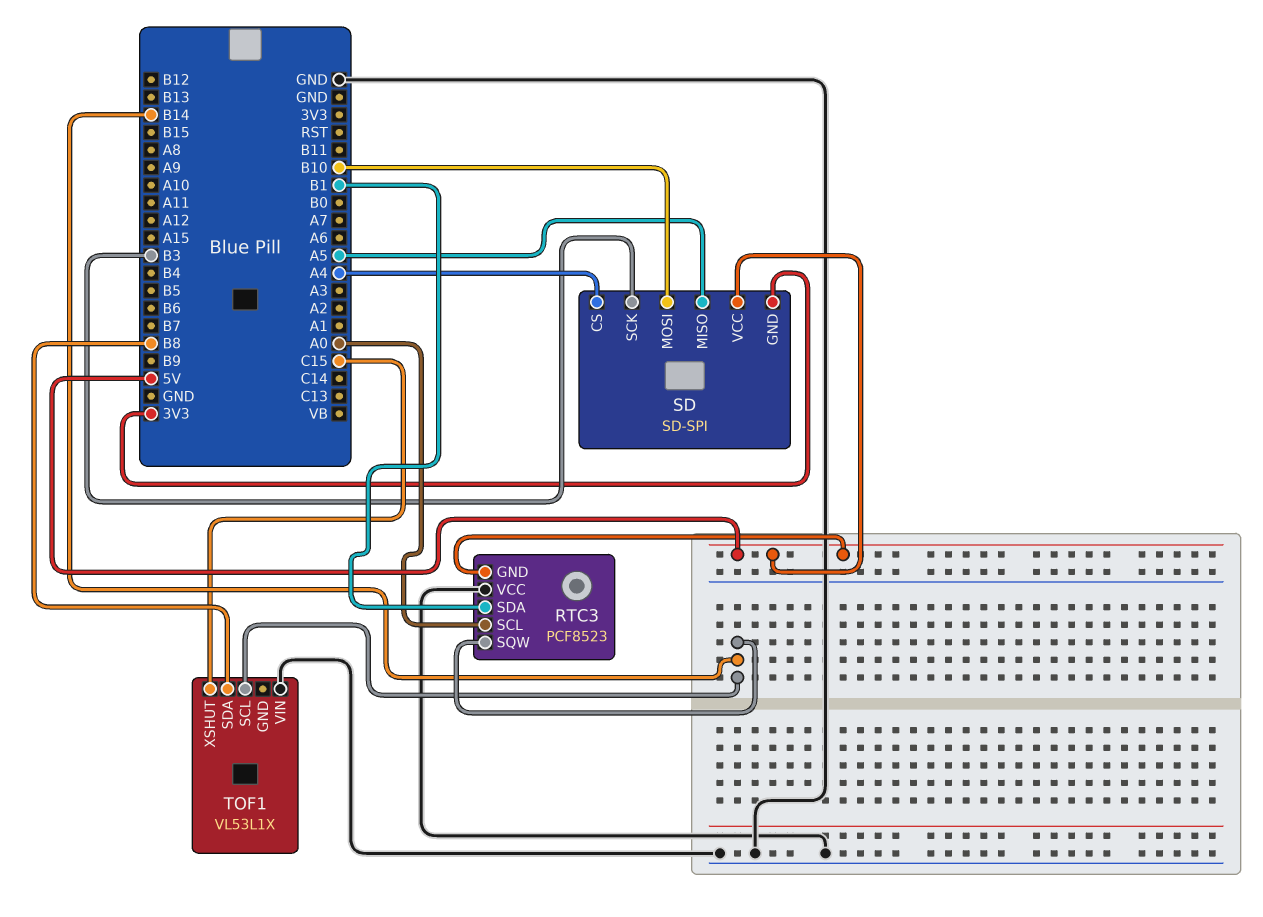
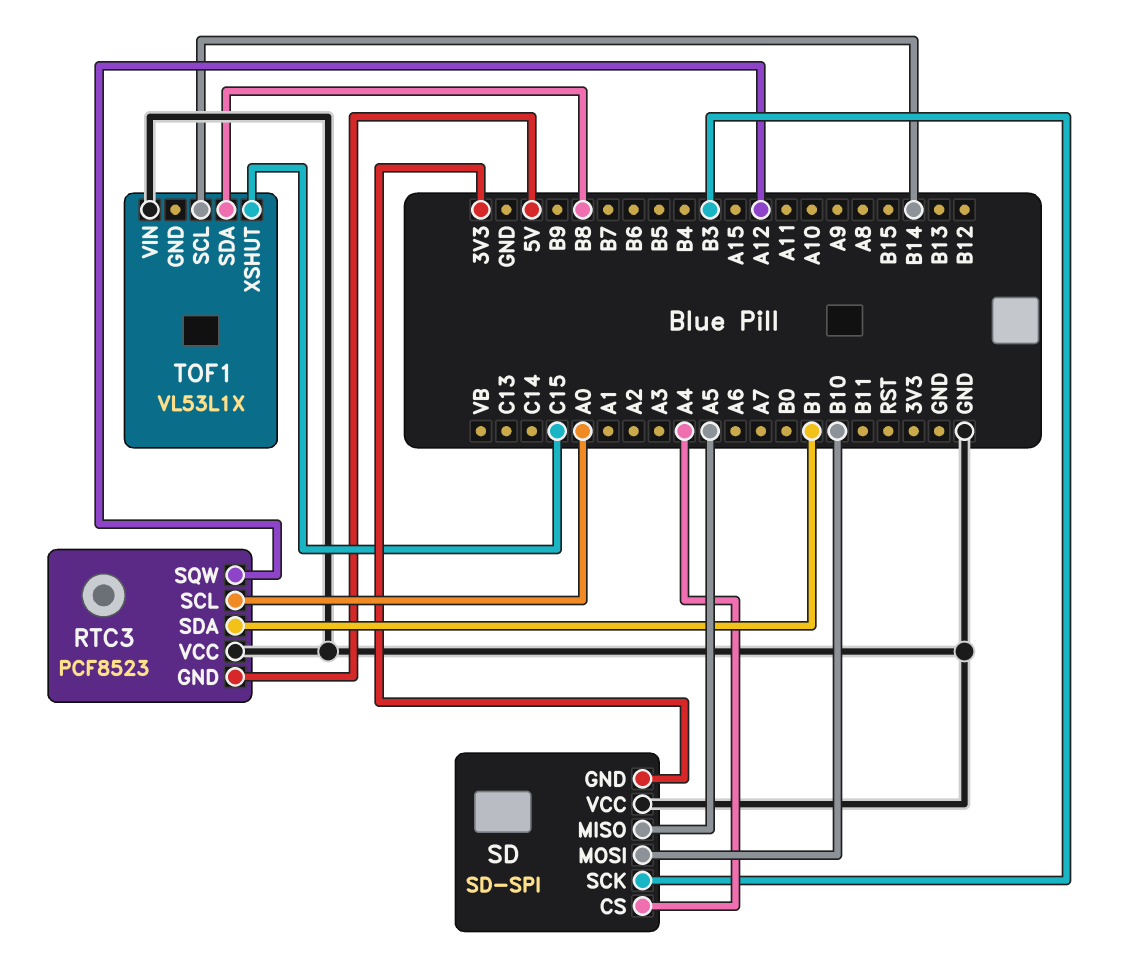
RTC3 pin SQW: B14 -> A12
SD pin VCC: 5V -> GND

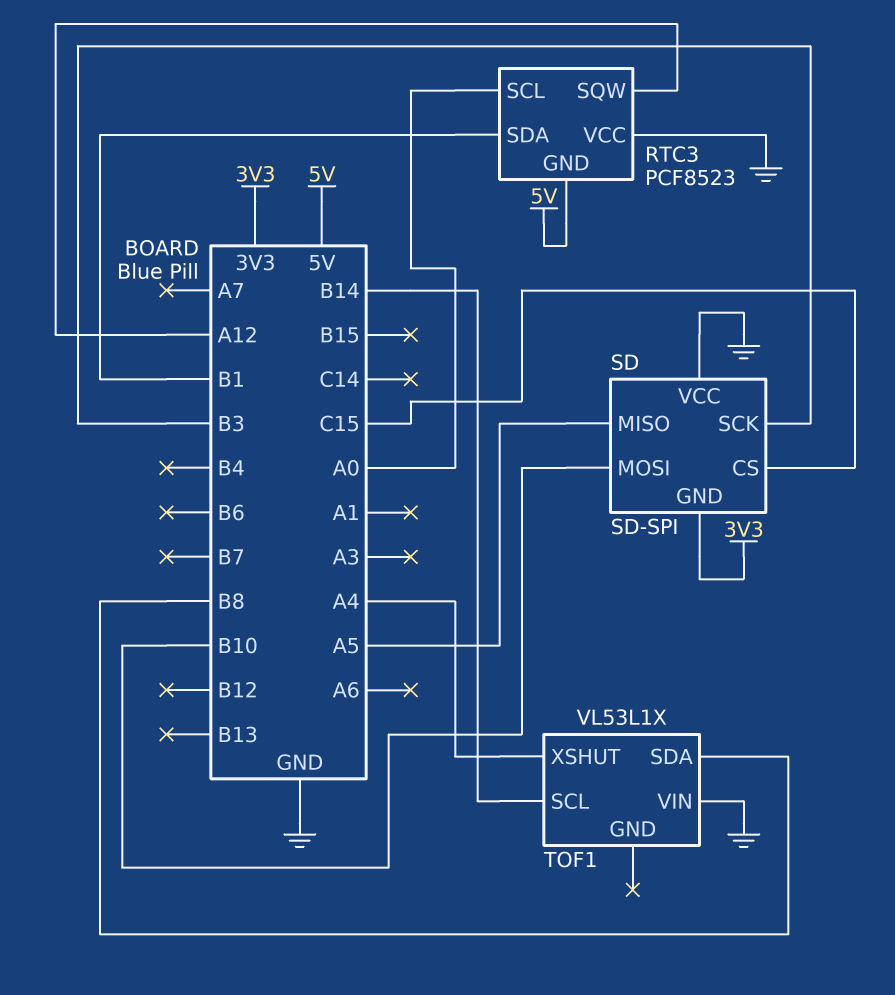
SD pin CS: A4 -> C15
TOF1 pin XSHUT: C15 -> A4

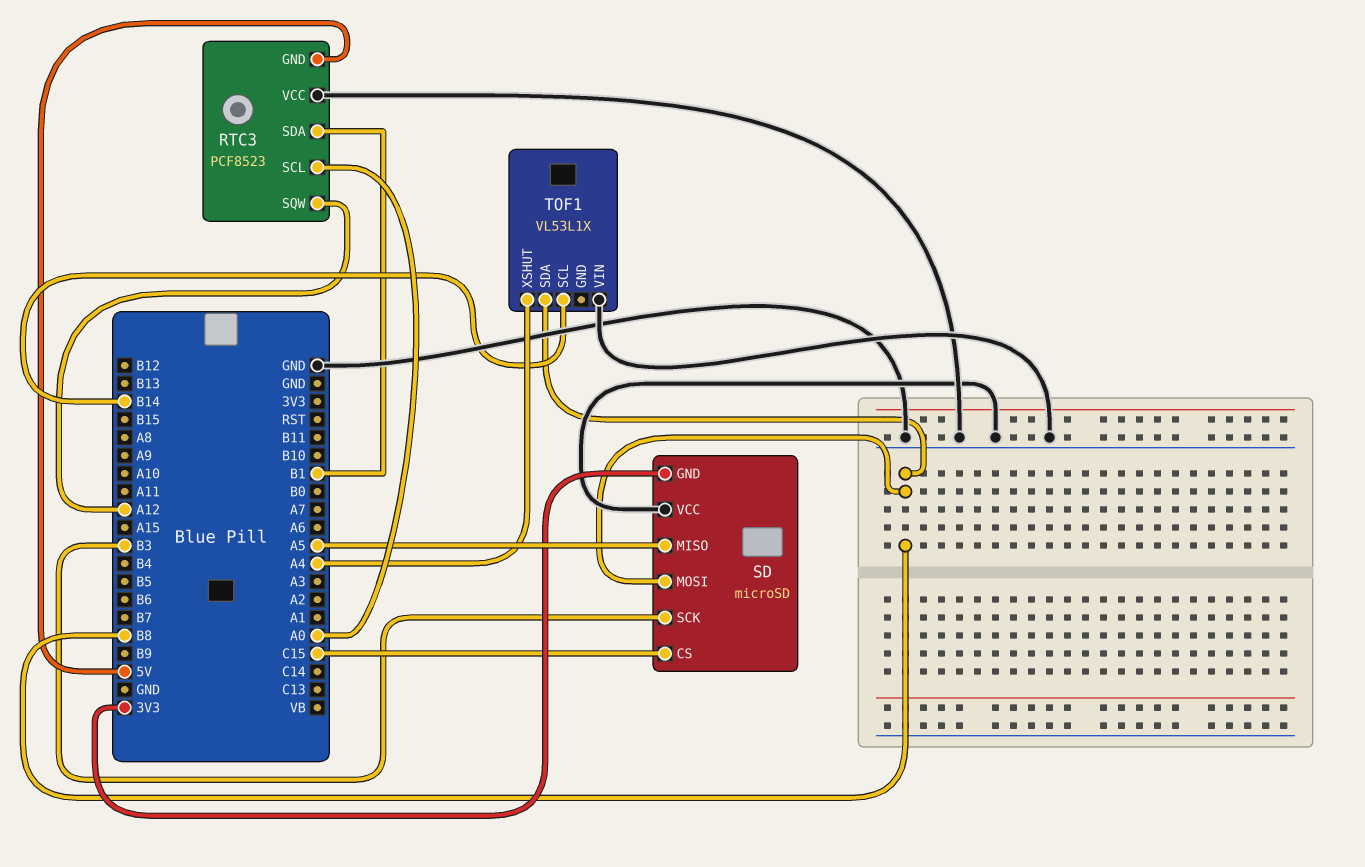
SD: SD-SPI -> microSD
SD pin MOSI: B10 -> B8

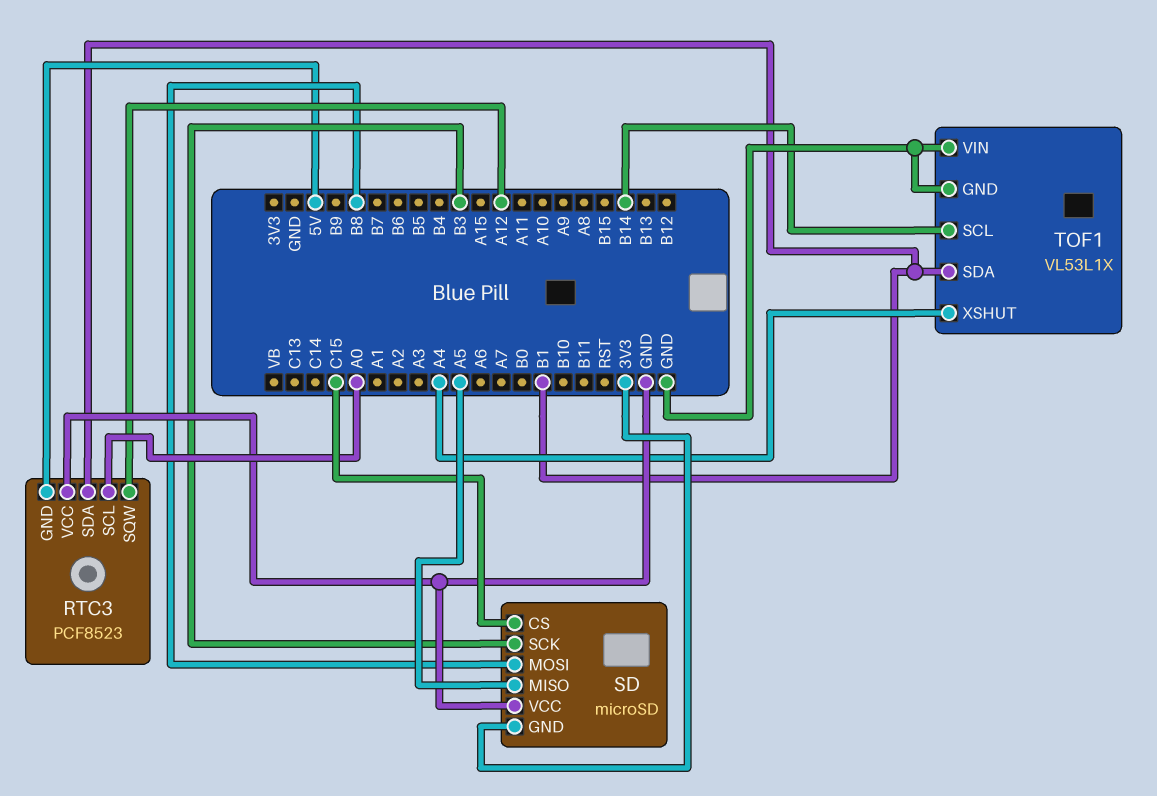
TOF1 pin GND: none -> GND
TOF1 pin SDA: B8 -> B1

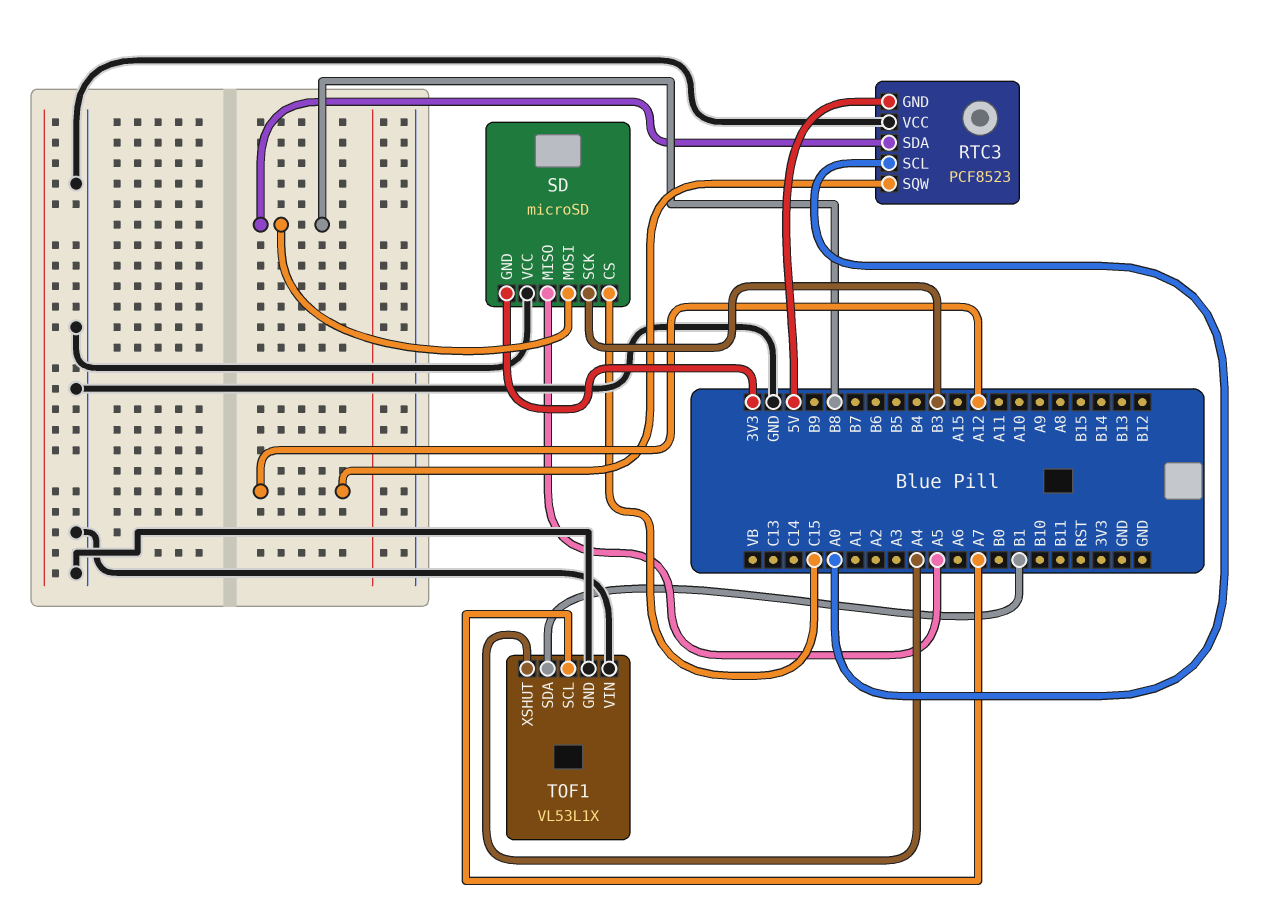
RTC3 pin SDA: B1 -> B8
TOF1 pin SCL: B14 -> A7

